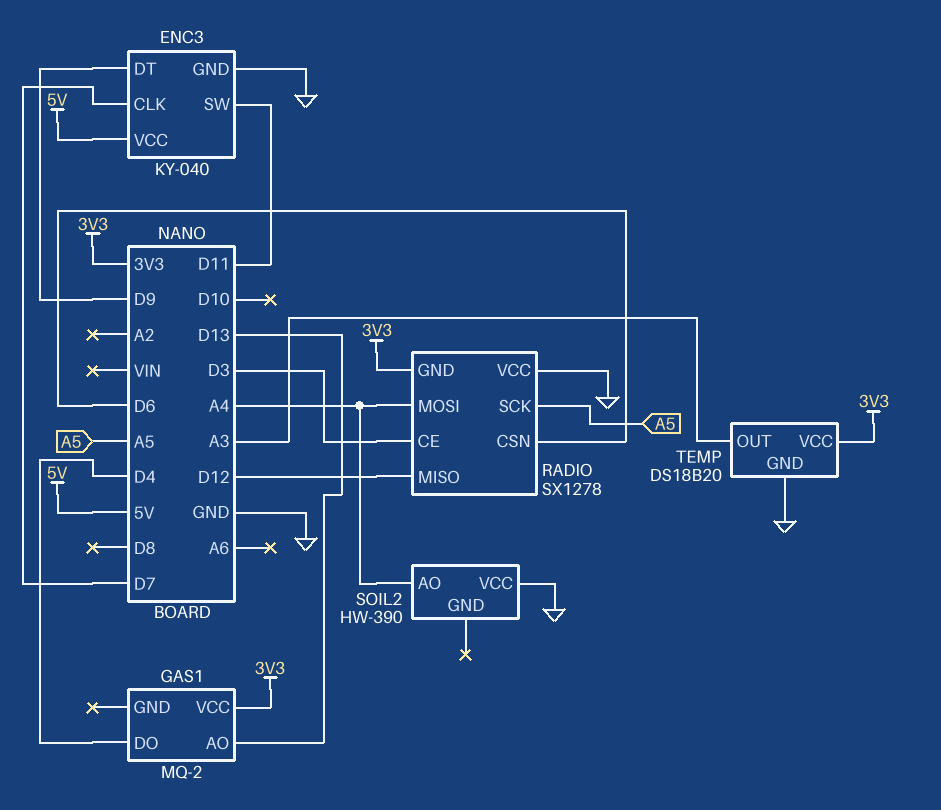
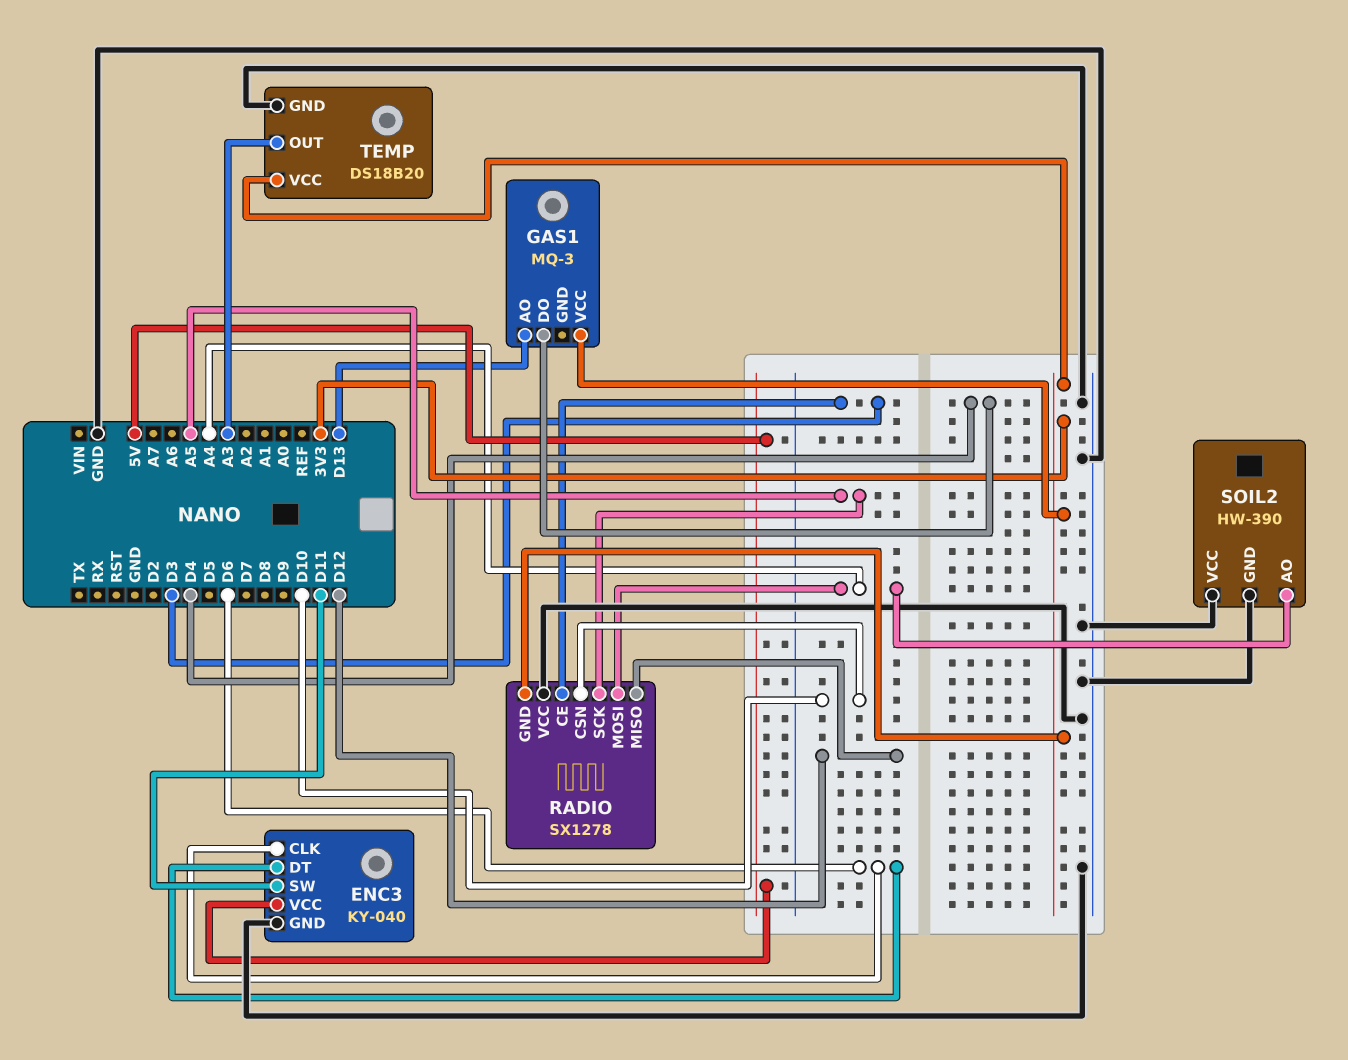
ENC3 pin CLK: D7 -> D6
ENC3 pin DT: D9 -> D6
GAS1: MQ-2 -> MQ-3
RADIO pin CSN: D6 -> D10
SOIL2 pin GND: none -> GND

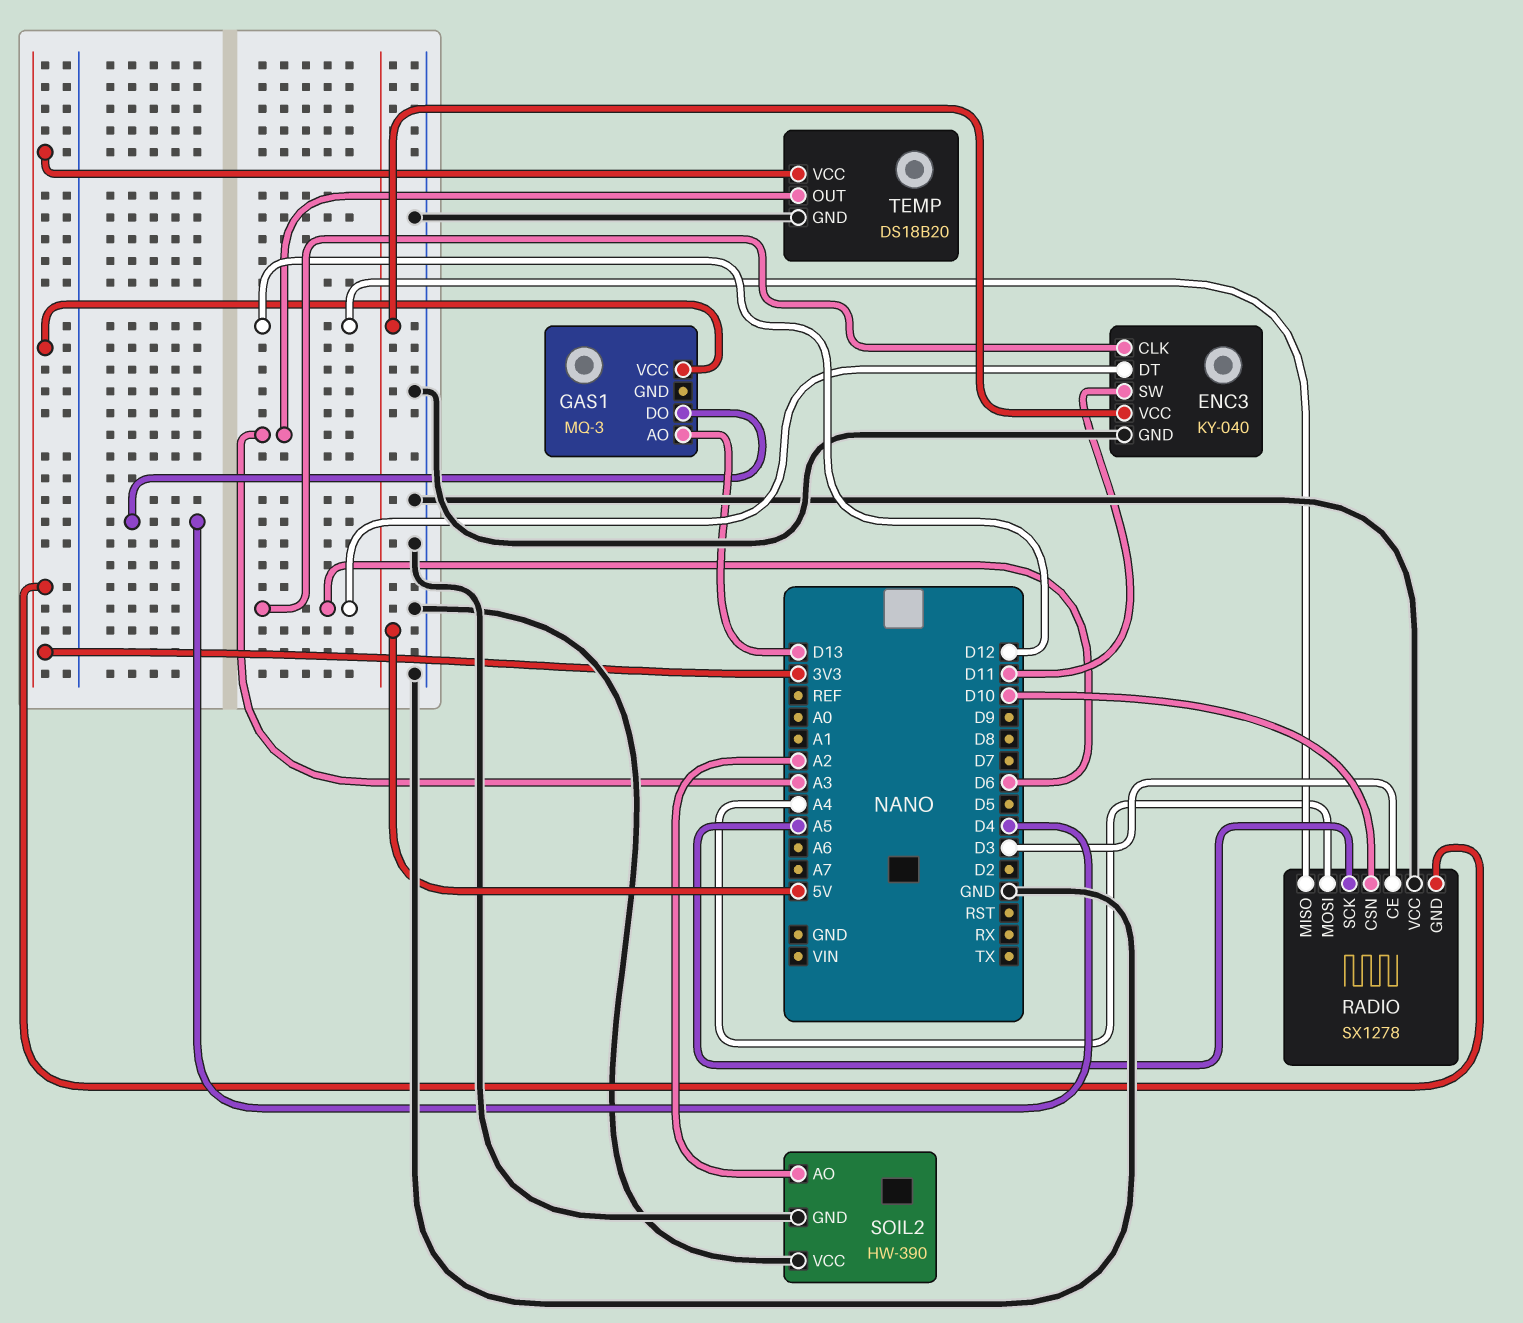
SOIL2 pin AO: A4 -> A2

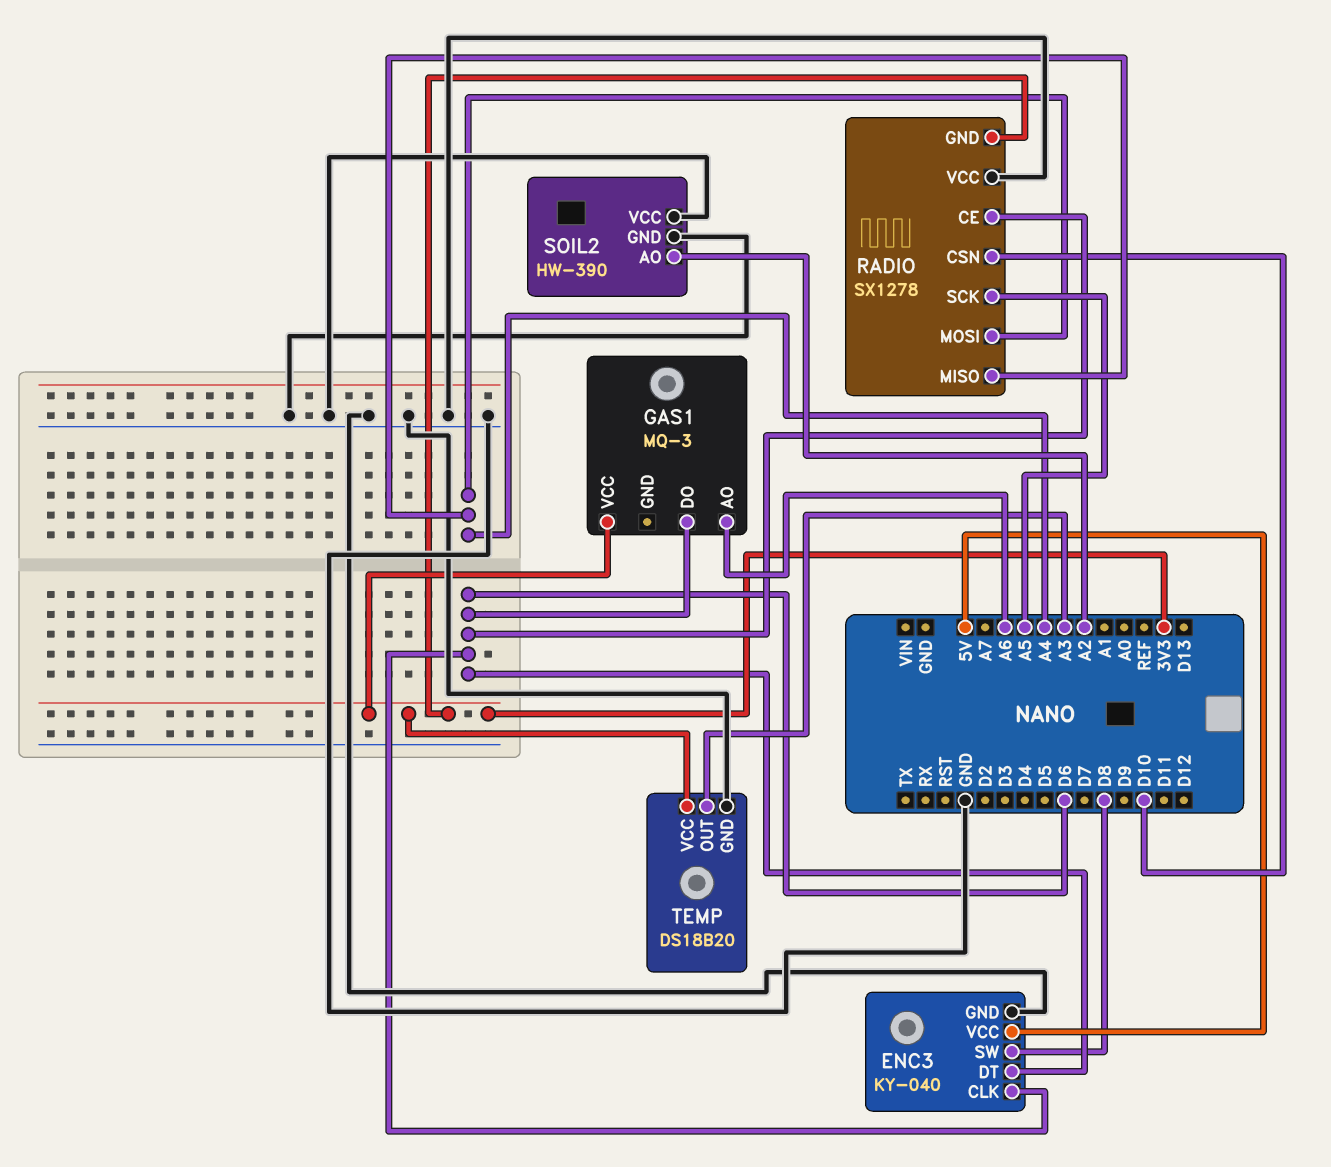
ENC3 pin SW: D11 -> D8
GAS1 pin AO: D13 -> A6
GAS1 pin DO: D4 -> D6
RADIO pin CE: D3 -> D6
RADIO pin MISO: D12 -> A4

